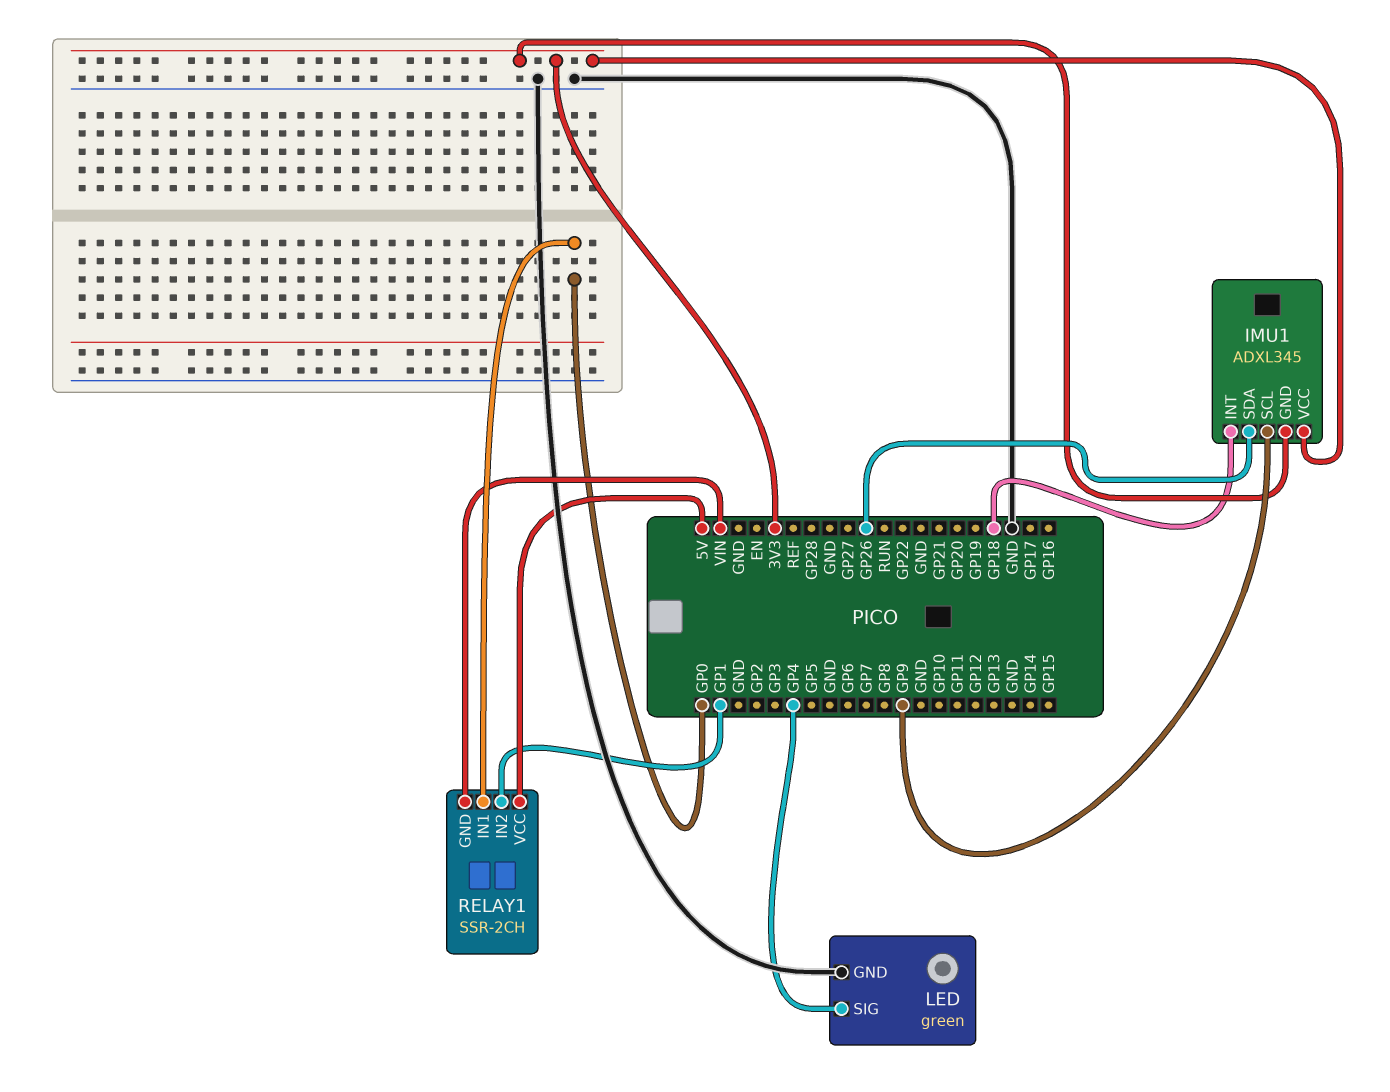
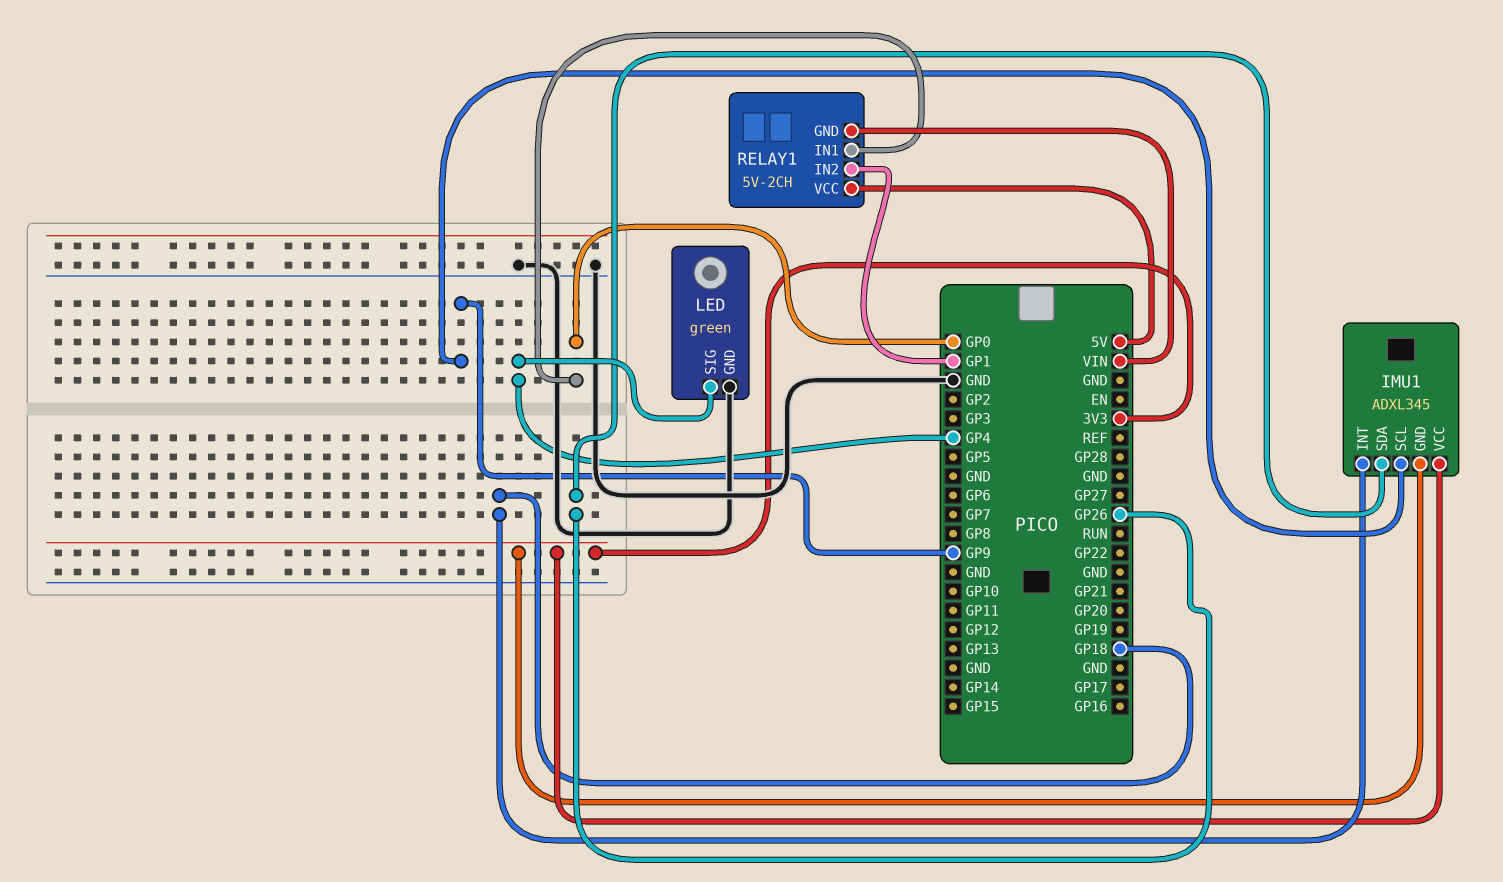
RELAY1: SSR-2CH -> 5V-2CH

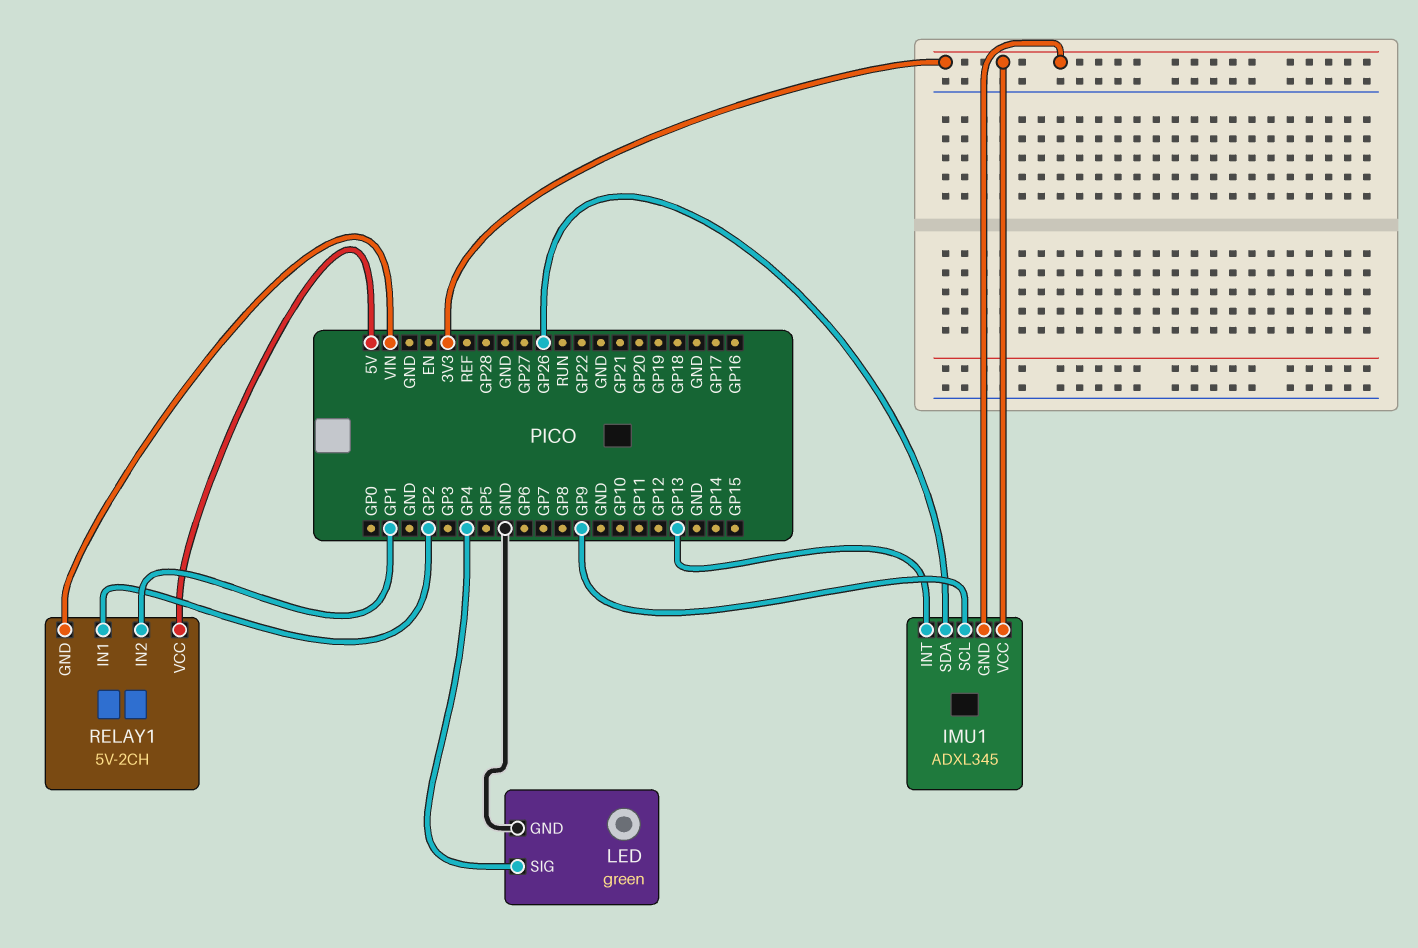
IMU1 pin INT: GP18 -> GP13
RELAY1 pin IN1: GP0 -> GP2

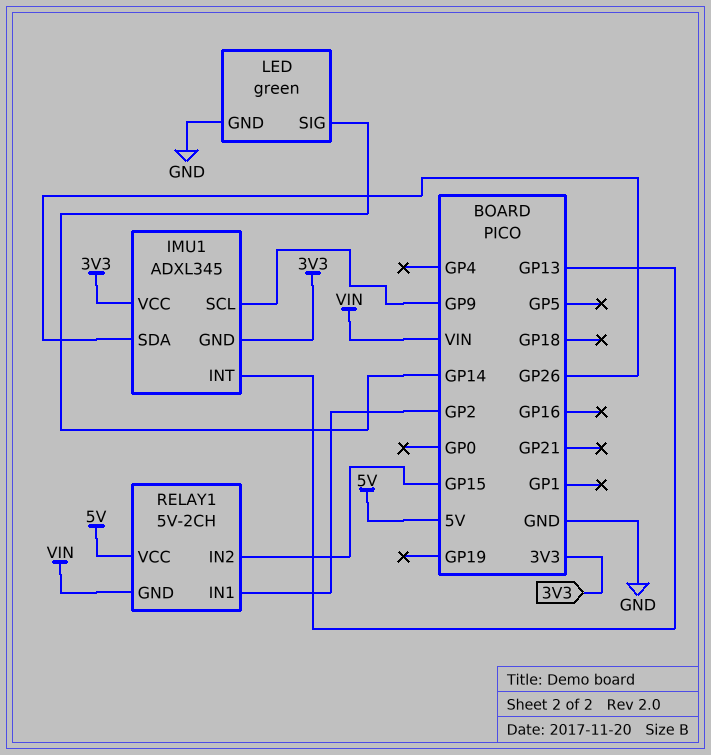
LED pin SIG: GP4 -> GP14
RELAY1 pin IN2: GP1 -> GP15

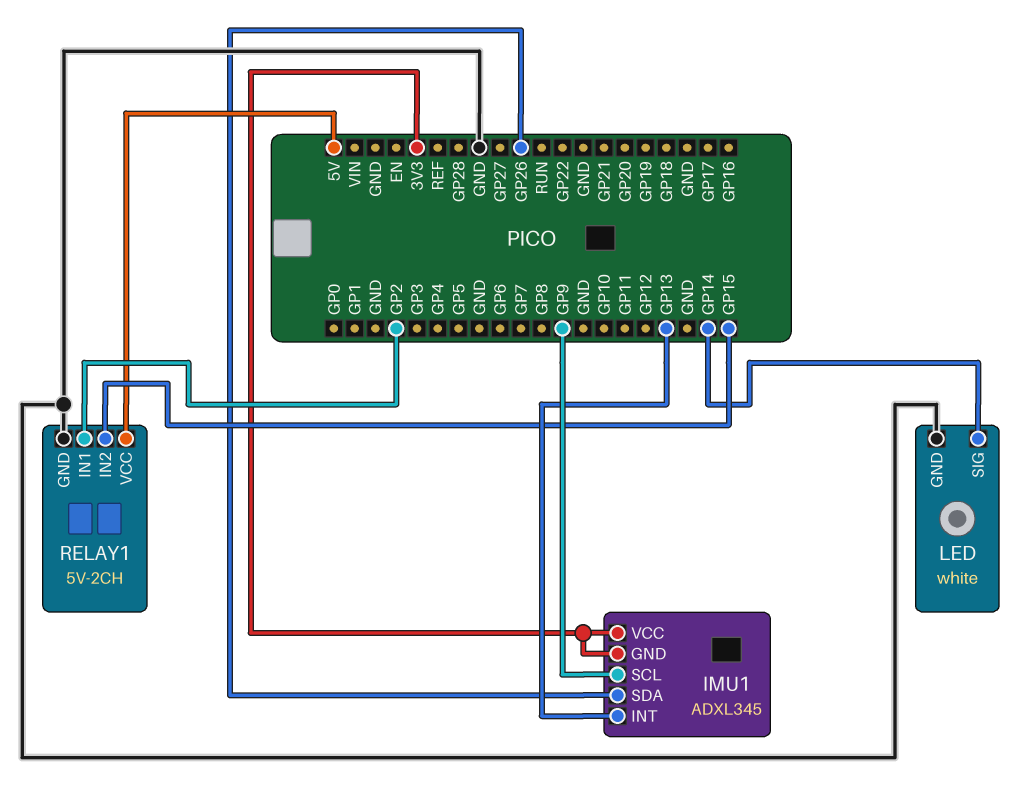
LED: green -> white
RELAY1 pin GND: VIN -> GND

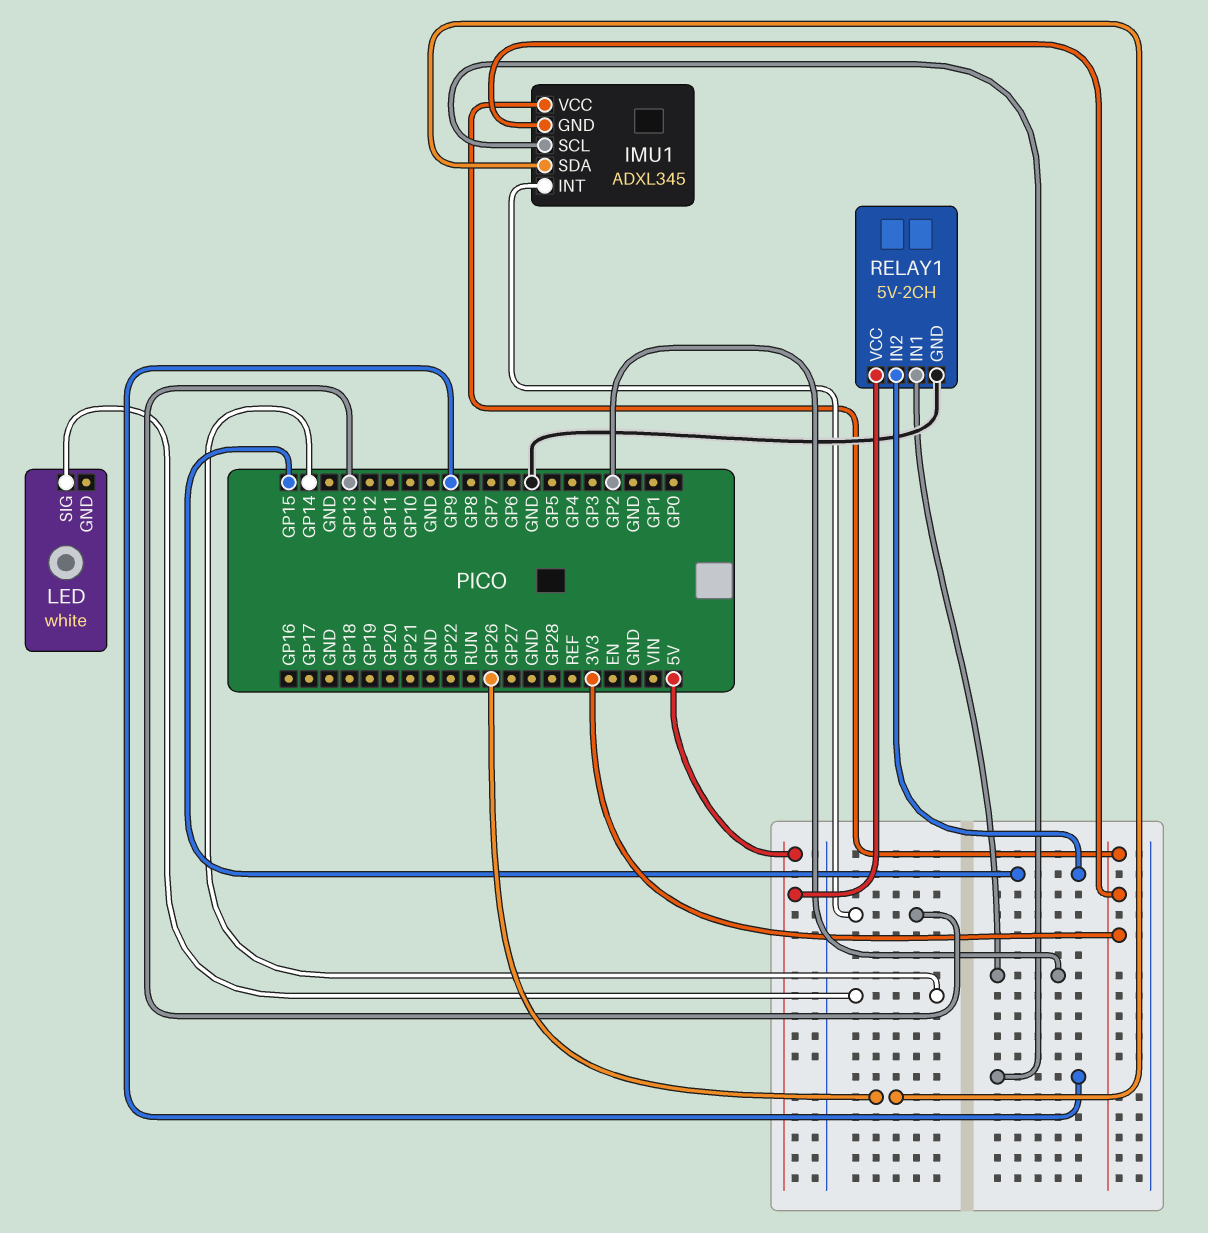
LED pin GND: GND -> none

